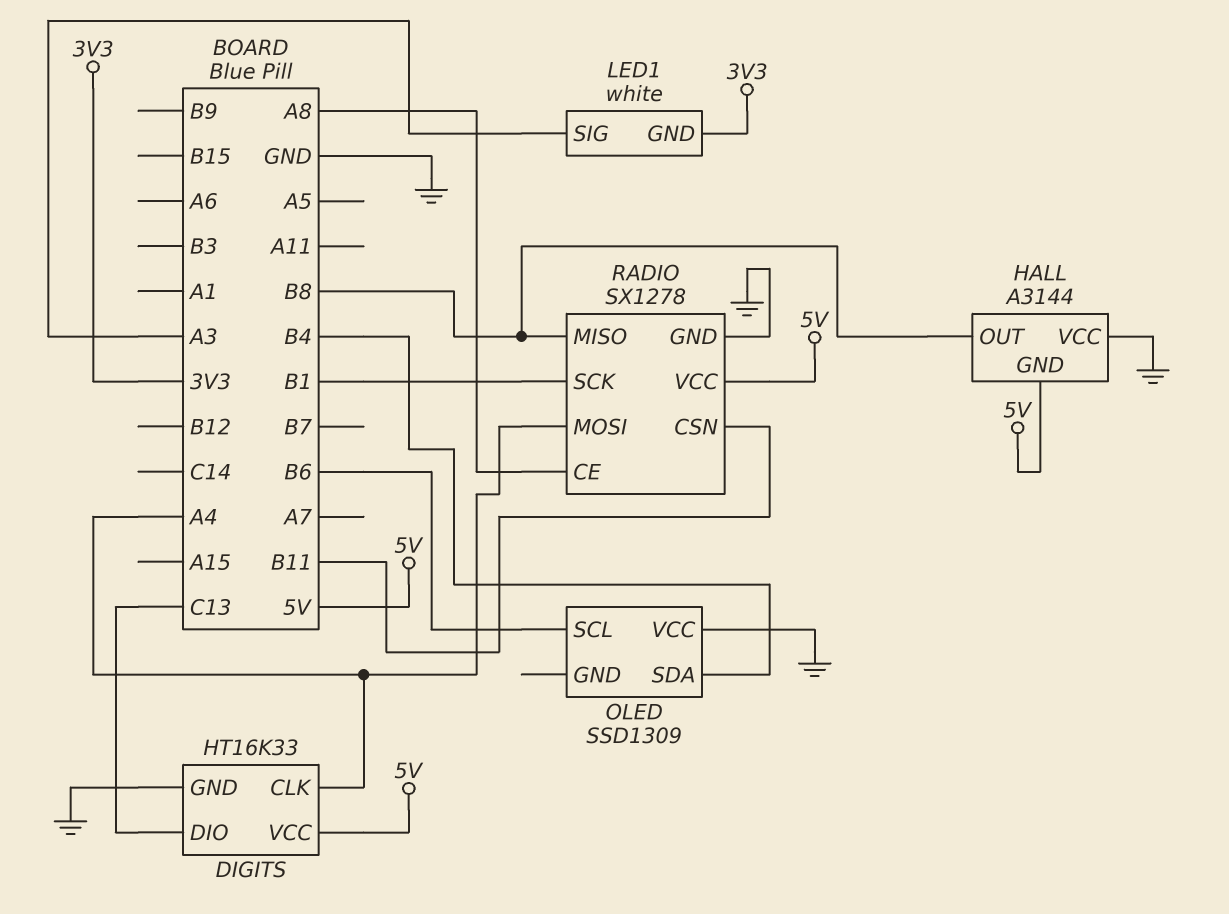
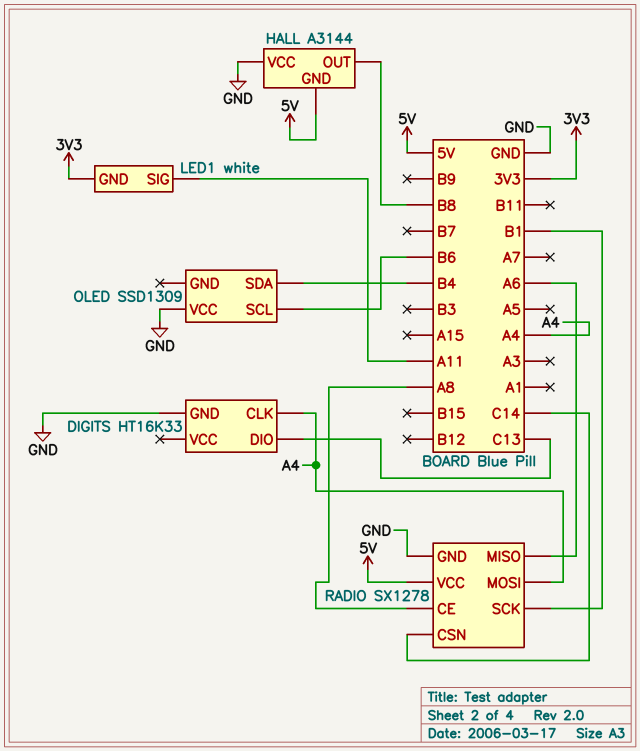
DIGITS pin VCC: 5V -> none
LED1 pin SIG: A3 -> A11
RADIO pin CSN: B11 -> C14
RADIO pin MISO: B8 -> A6

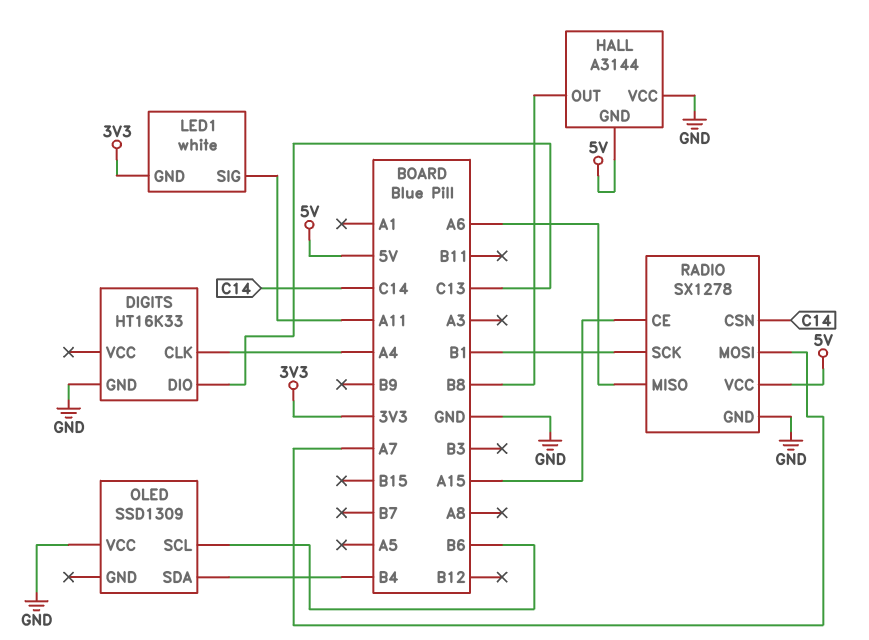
RADIO pin CE: A8 -> A15
RADIO pin MOSI: A4 -> A7

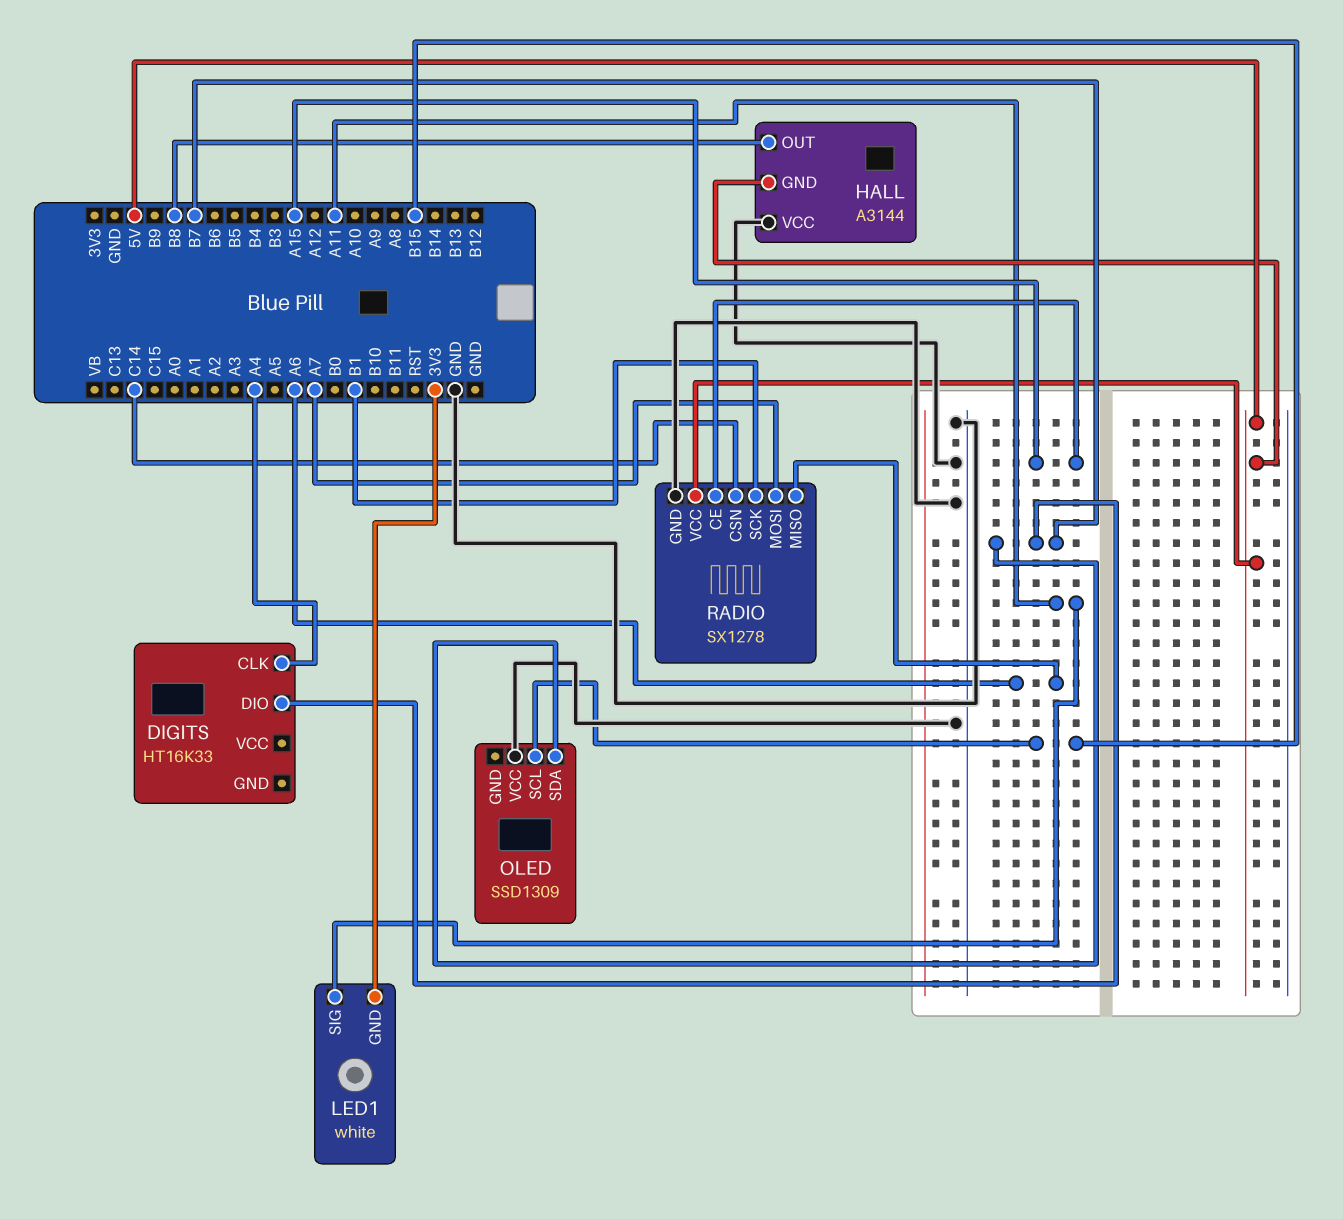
DIGITS pin DIO: C13 -> B7
DIGITS pin GND: GND -> none
OLED pin SCL: B6 -> B15
OLED pin SDA: B4 -> B7

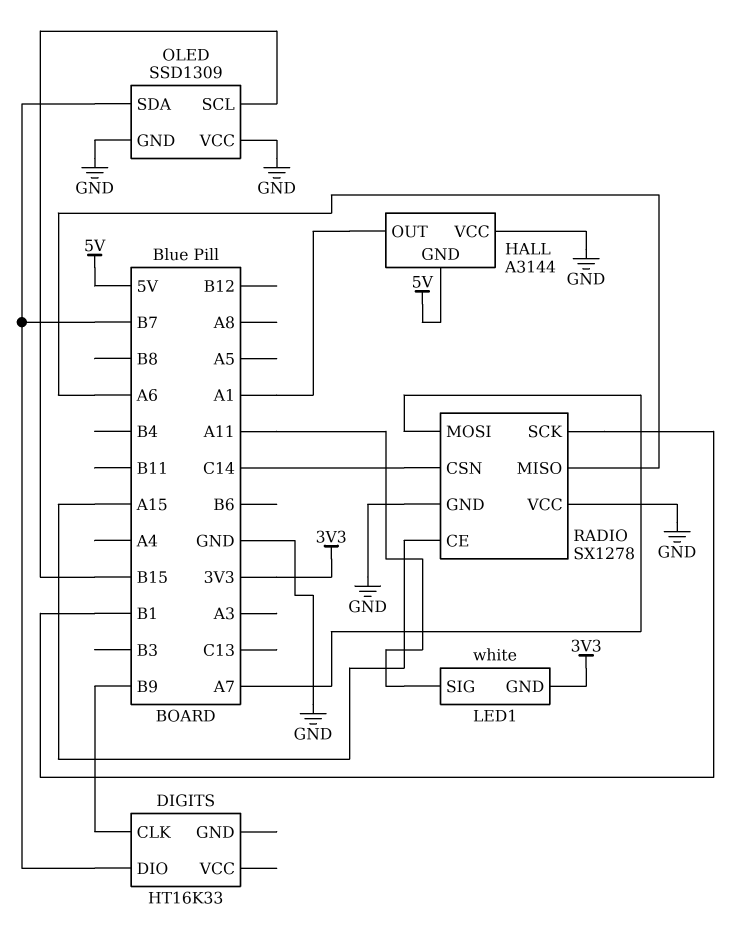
DIGITS pin CLK: A4 -> B9
HALL pin OUT: B8 -> A1
OLED pin GND: none -> GND
RADIO pin VCC: 5V -> GND

